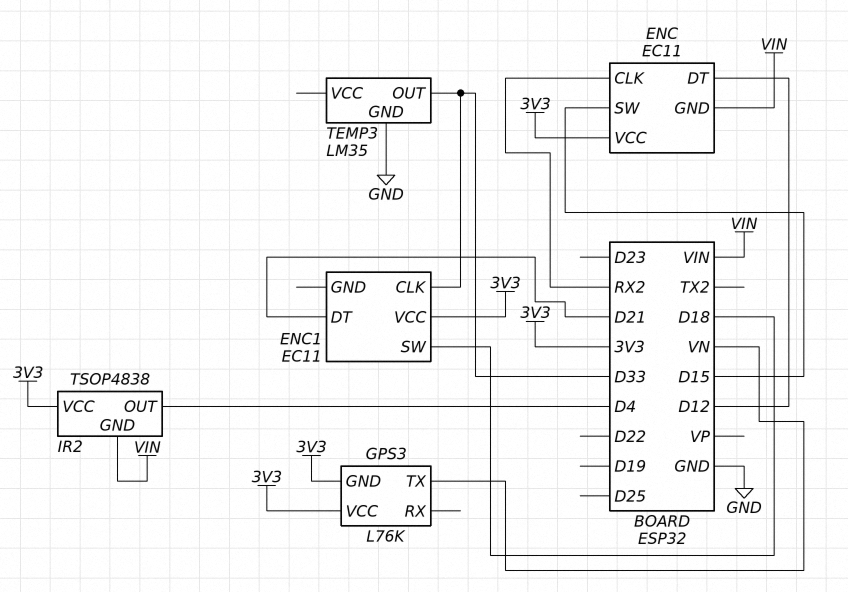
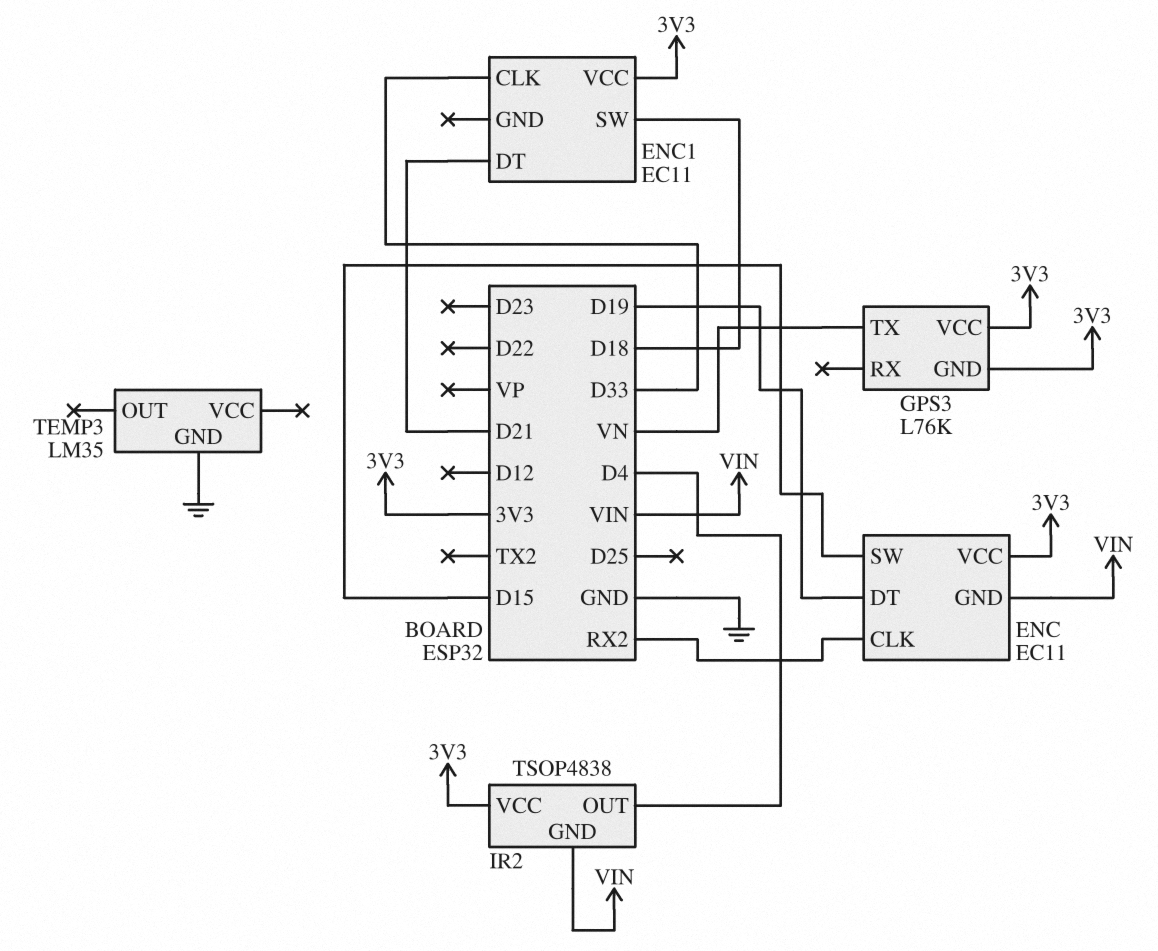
ENC pin DT: D12 -> D19
TEMP3 pin OUT: D33 -> none

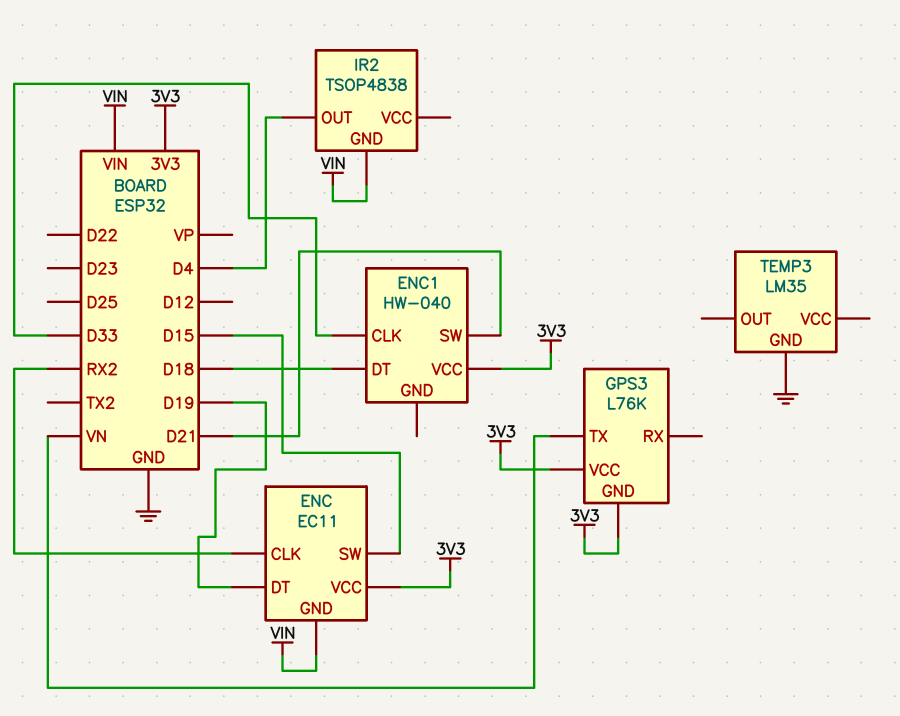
ENC1: EC11 -> HW-040
ENC1 pin DT: D21 -> D18
ENC1 pin SW: D18 -> D21
IR2 pin VCC: 3V3 -> none

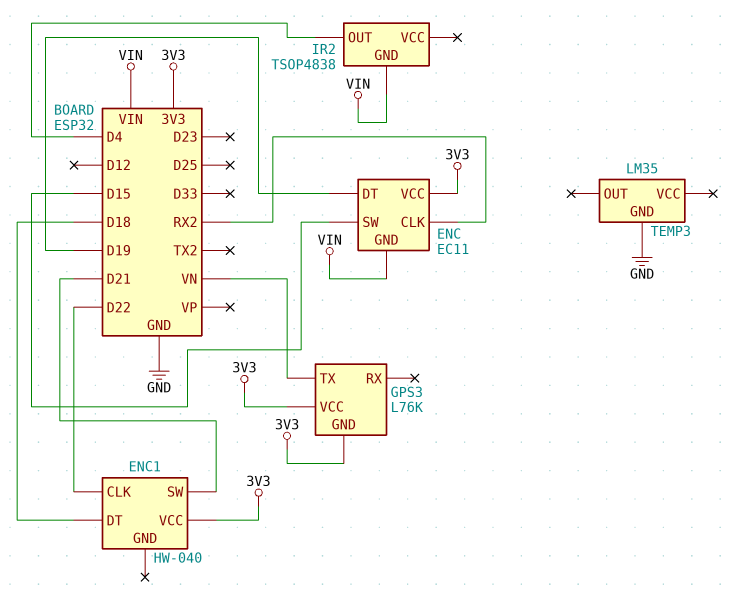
ENC1 pin CLK: D33 -> D22

